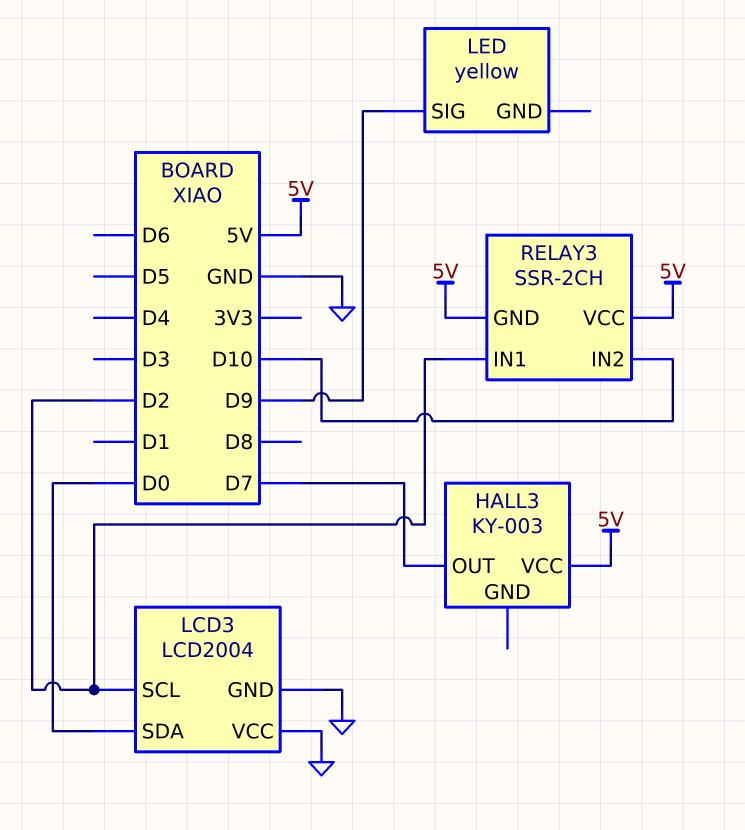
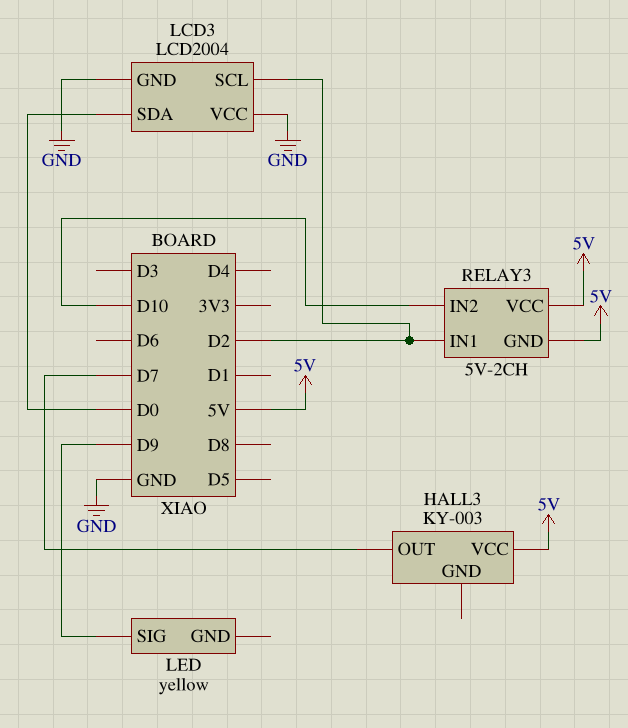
RELAY3: SSR-2CH -> 5V-2CH

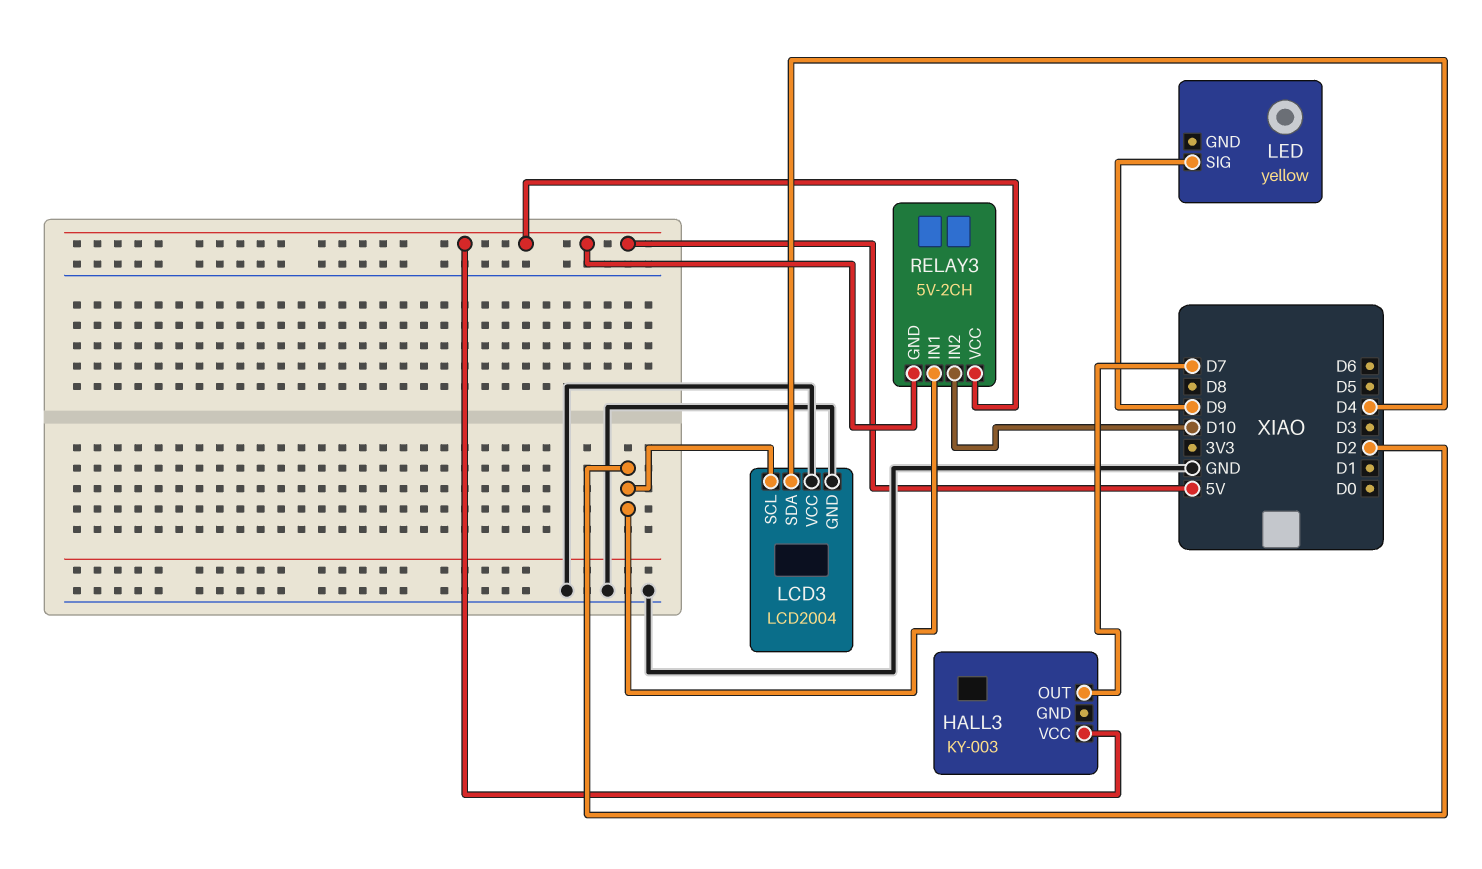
LCD3 pin SDA: D0 -> D4

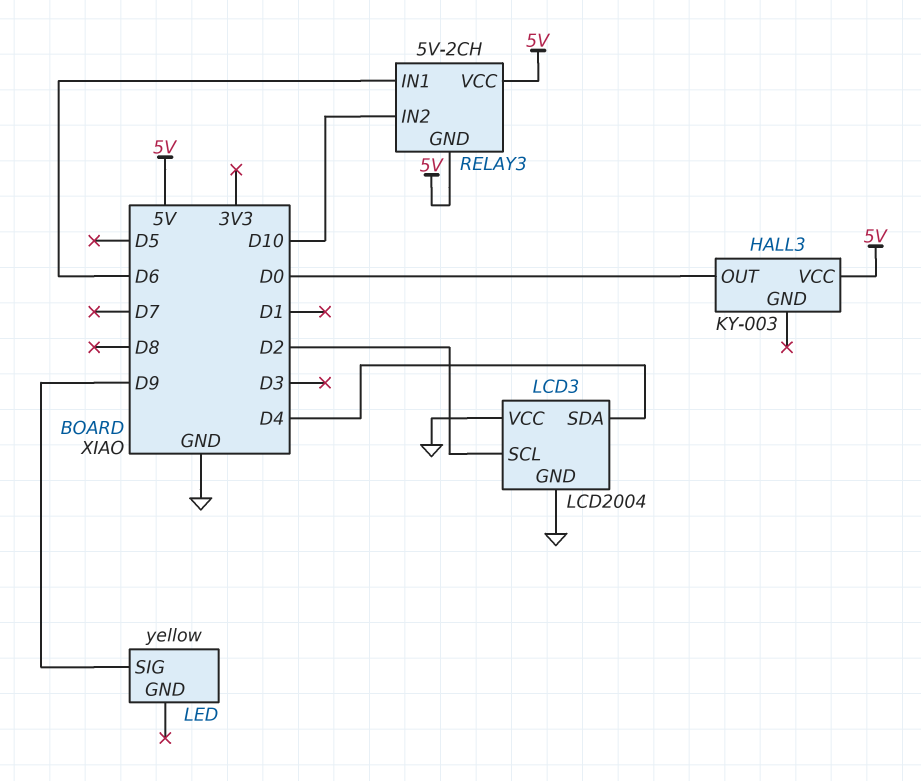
HALL3 pin OUT: D7 -> D0
RELAY3 pin IN1: D2 -> D6

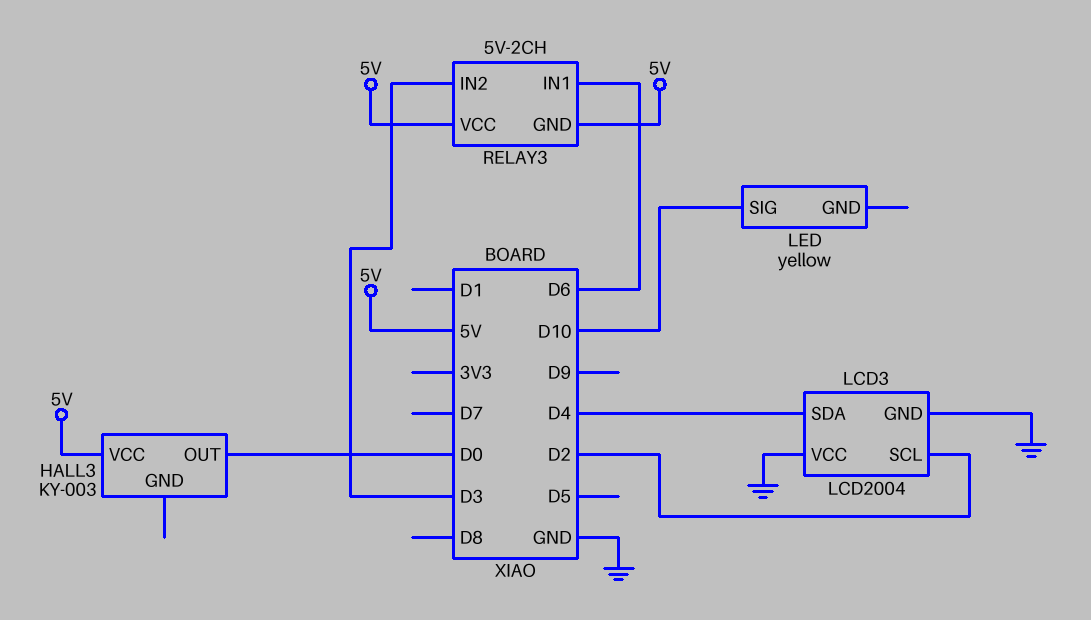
LED pin SIG: D9 -> D10
RELAY3 pin IN2: D10 -> D3

